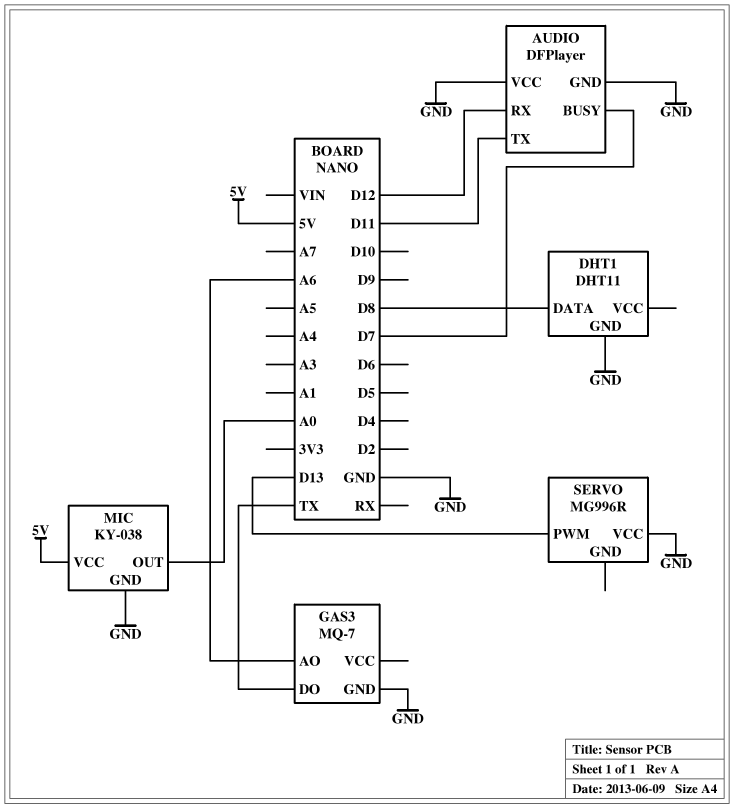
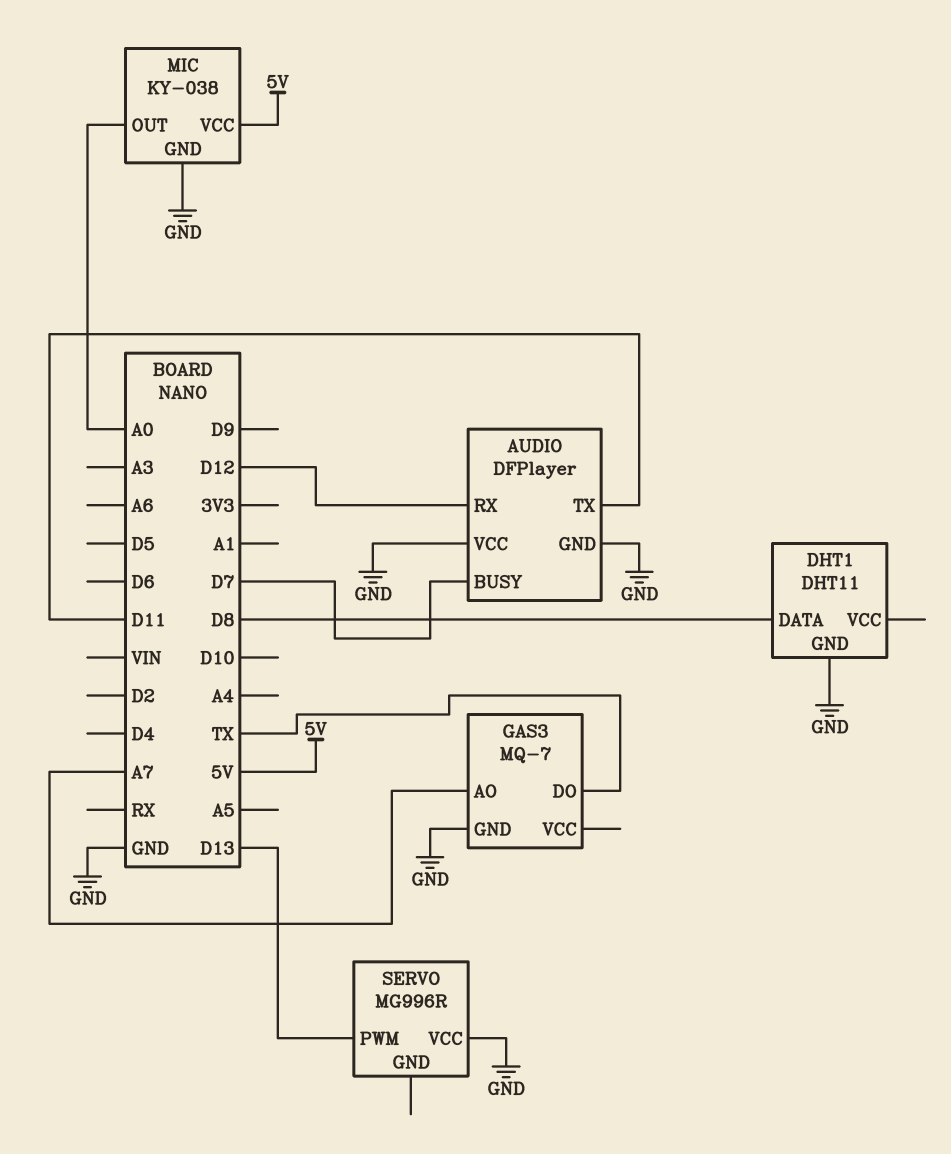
GAS3 pin AO: A6 -> A7

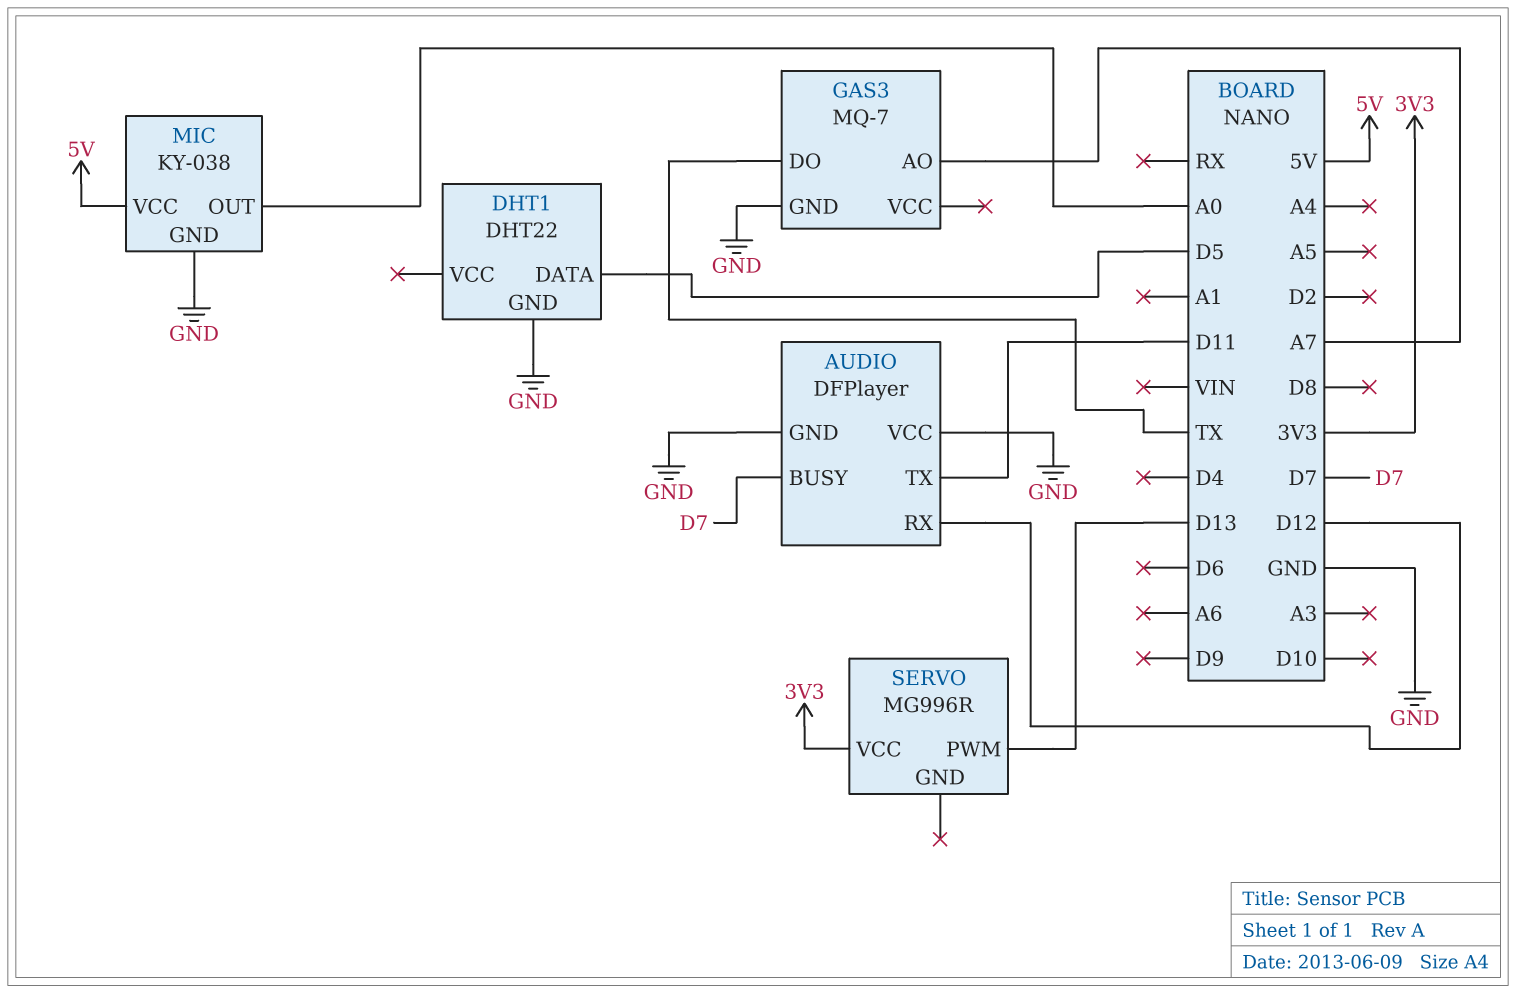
DHT1: DHT11 -> DHT22
DHT1 pin DATA: D8 -> D5
SERVO pin VCC: GND -> 3V3

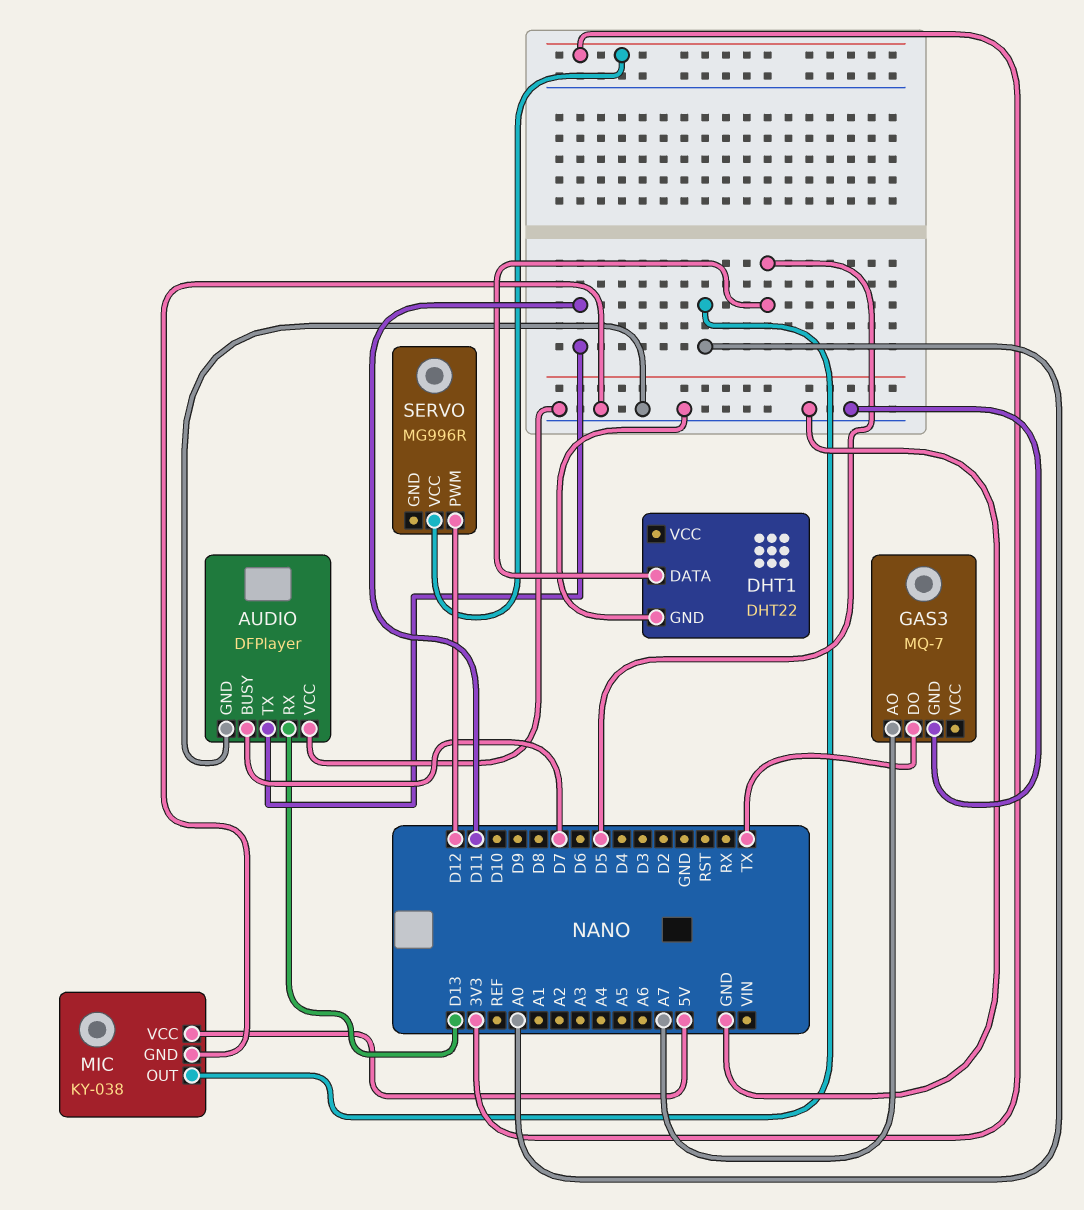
AUDIO pin RX: D12 -> D13
SERVO pin PWM: D13 -> D12

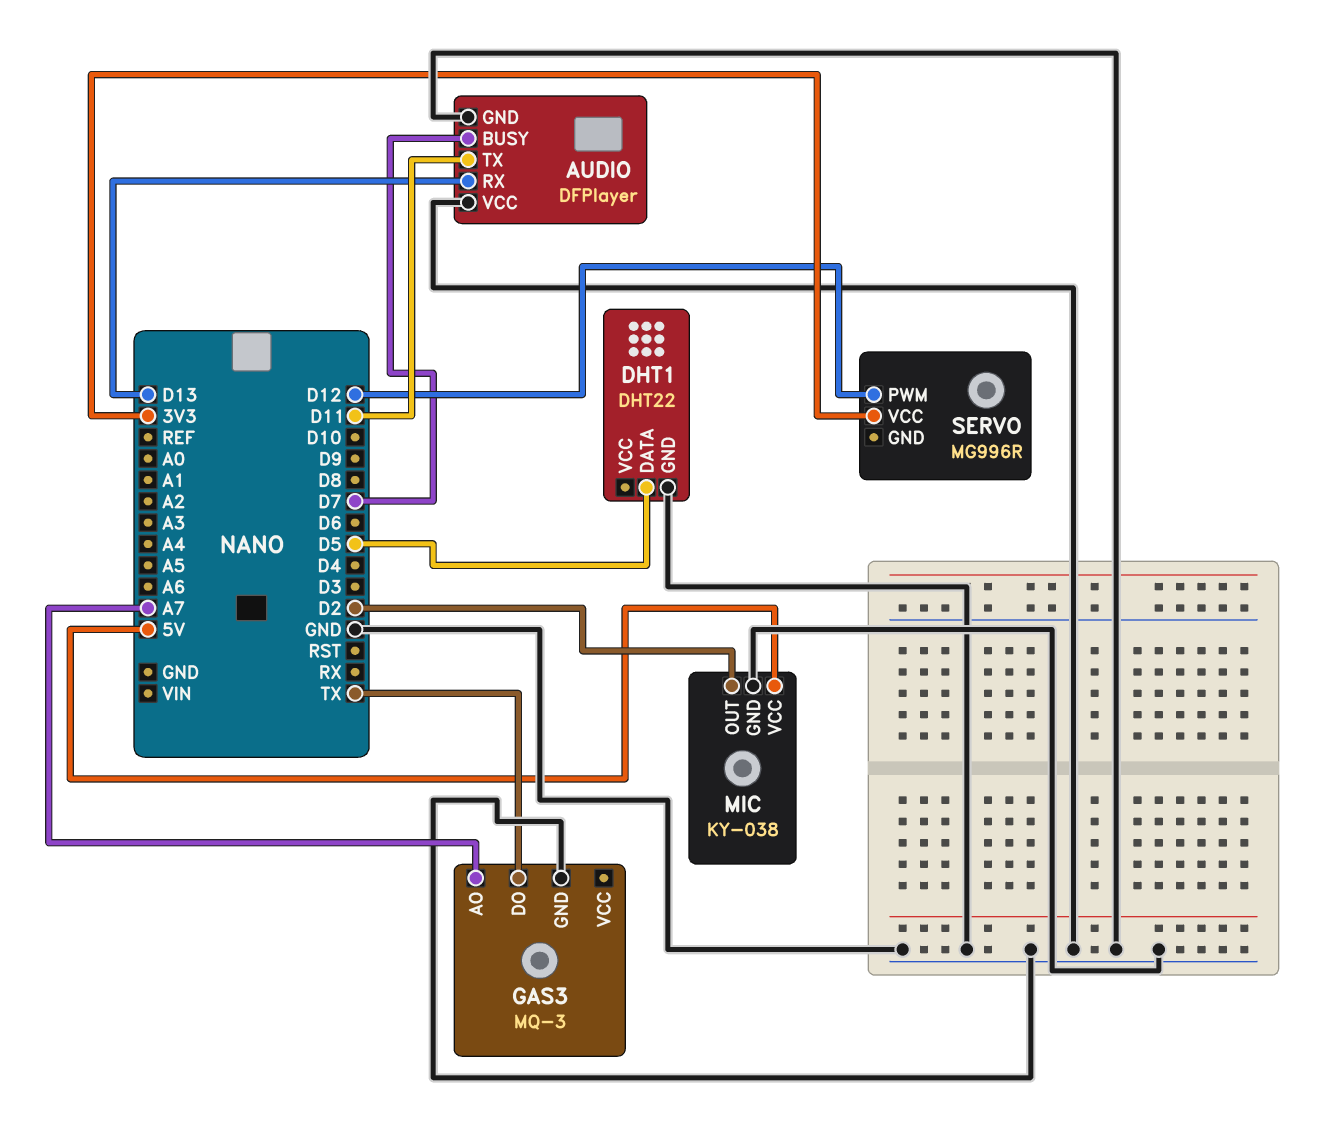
GAS3: MQ-7 -> MQ-3
MIC pin OUT: A0 -> D2

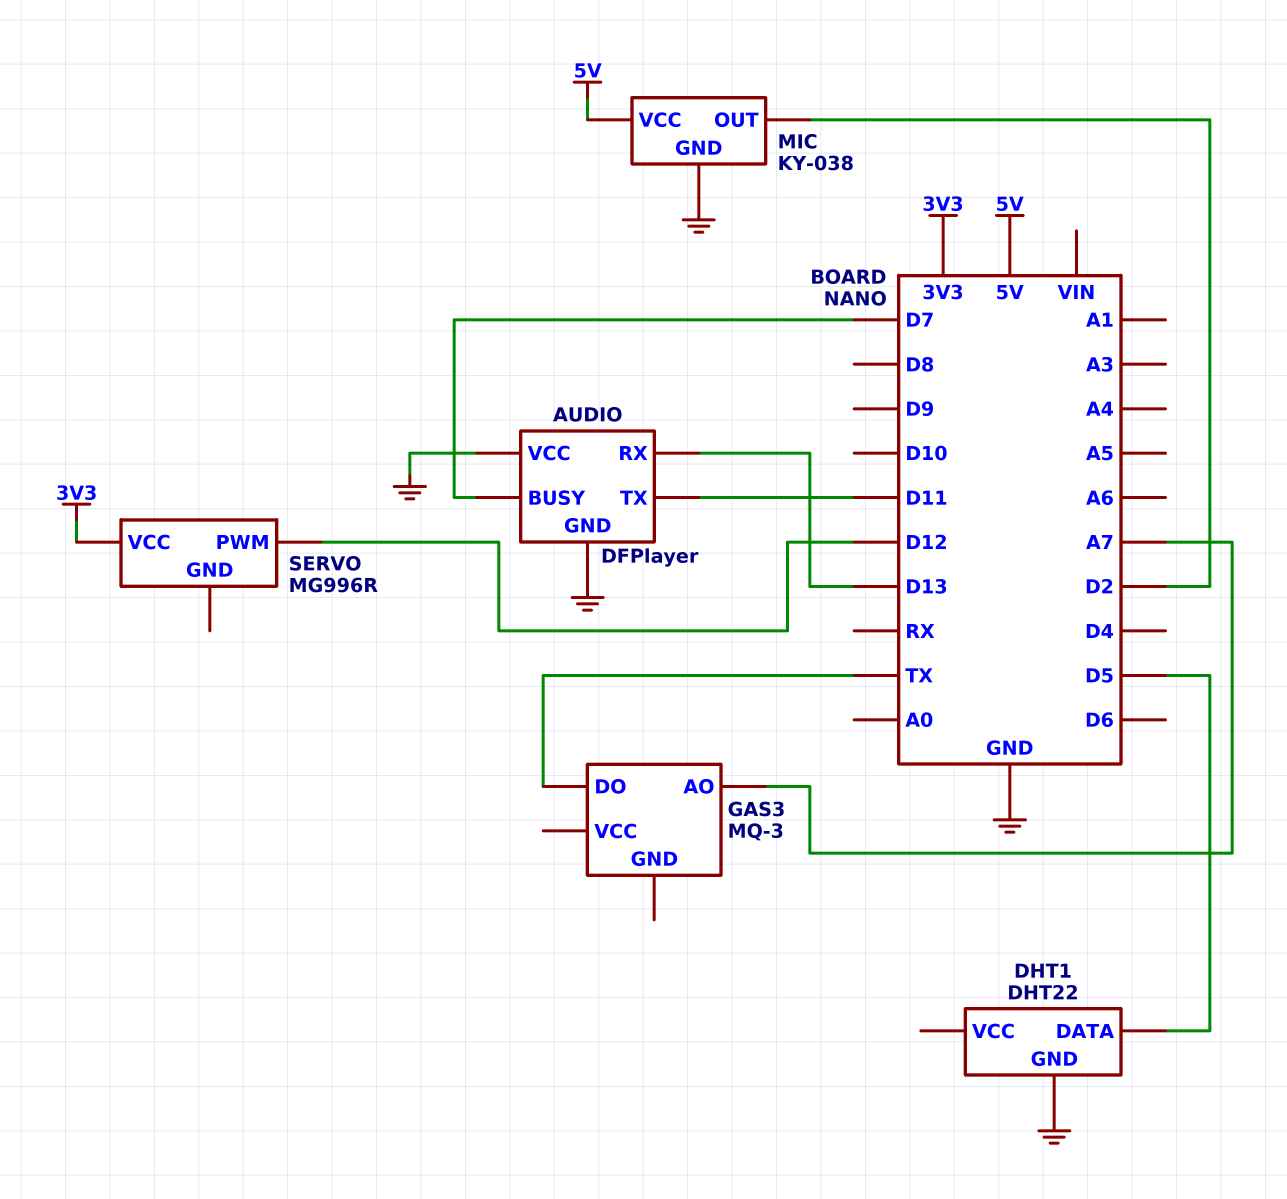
GAS3 pin GND: GND -> none

